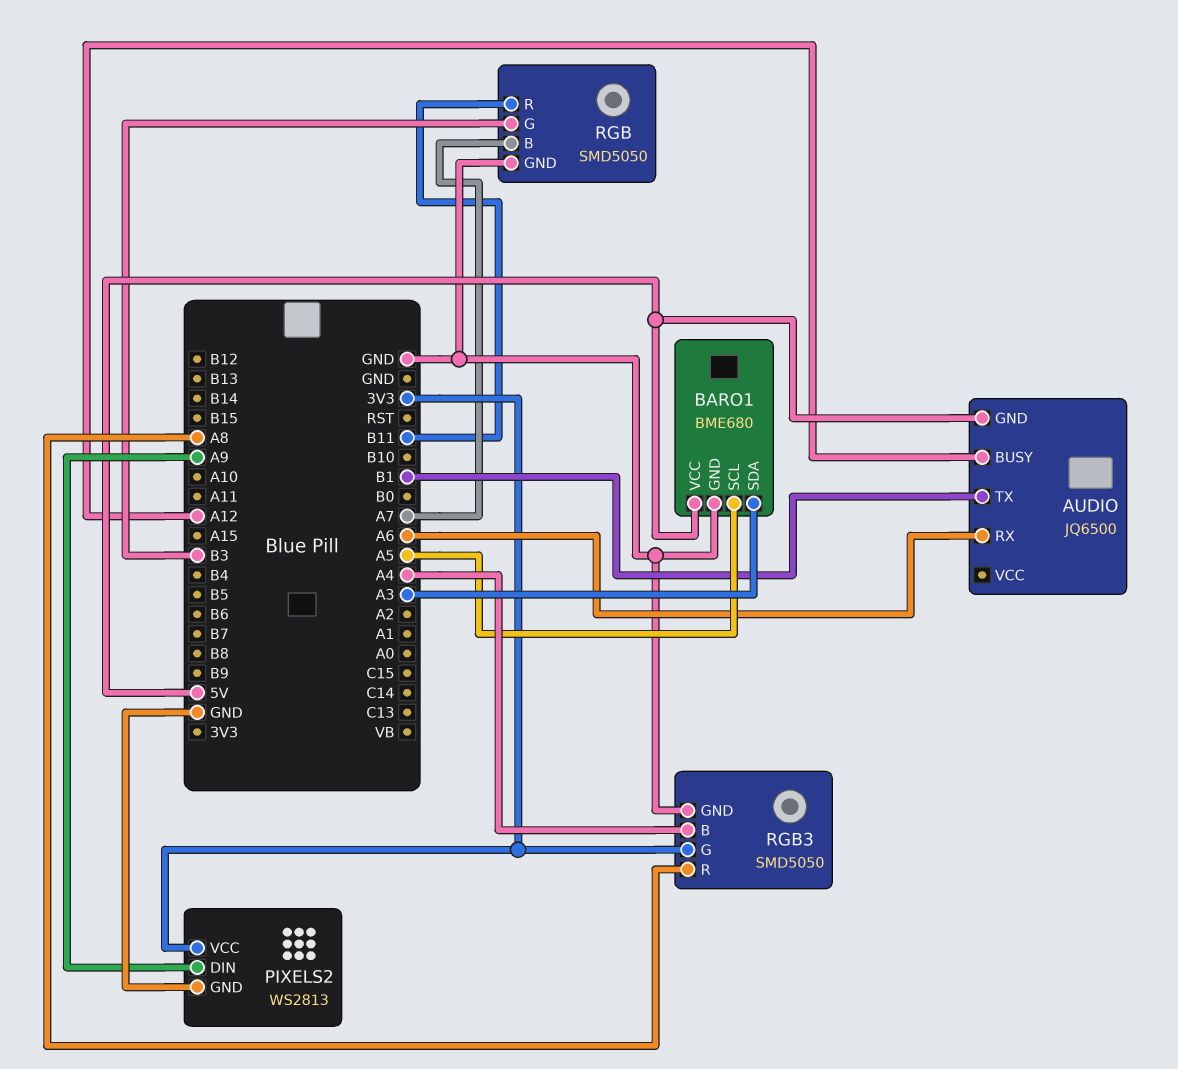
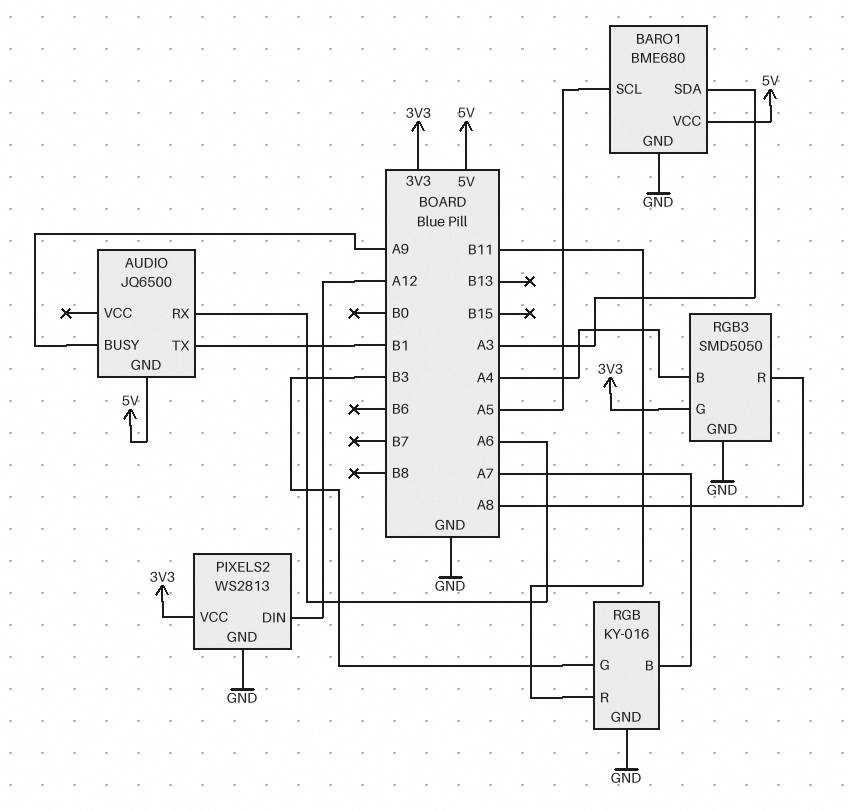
AUDIO pin BUSY: A12 -> A9
PIXELS2 pin DIN: A9 -> A12
RGB: SMD5050 -> KY-016

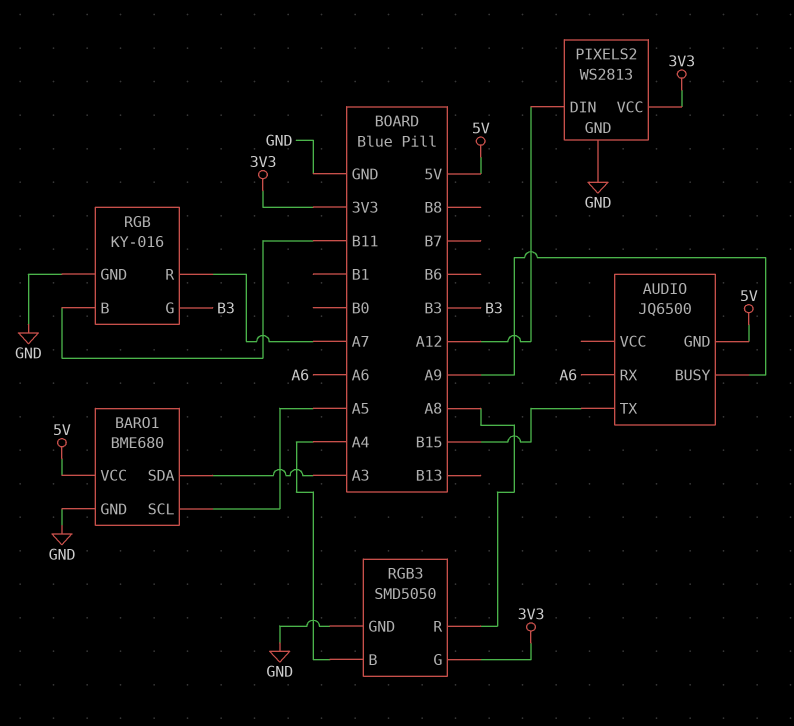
AUDIO pin TX: B1 -> B15
RGB pin B: A7 -> B11
RGB pin R: B11 -> A7

